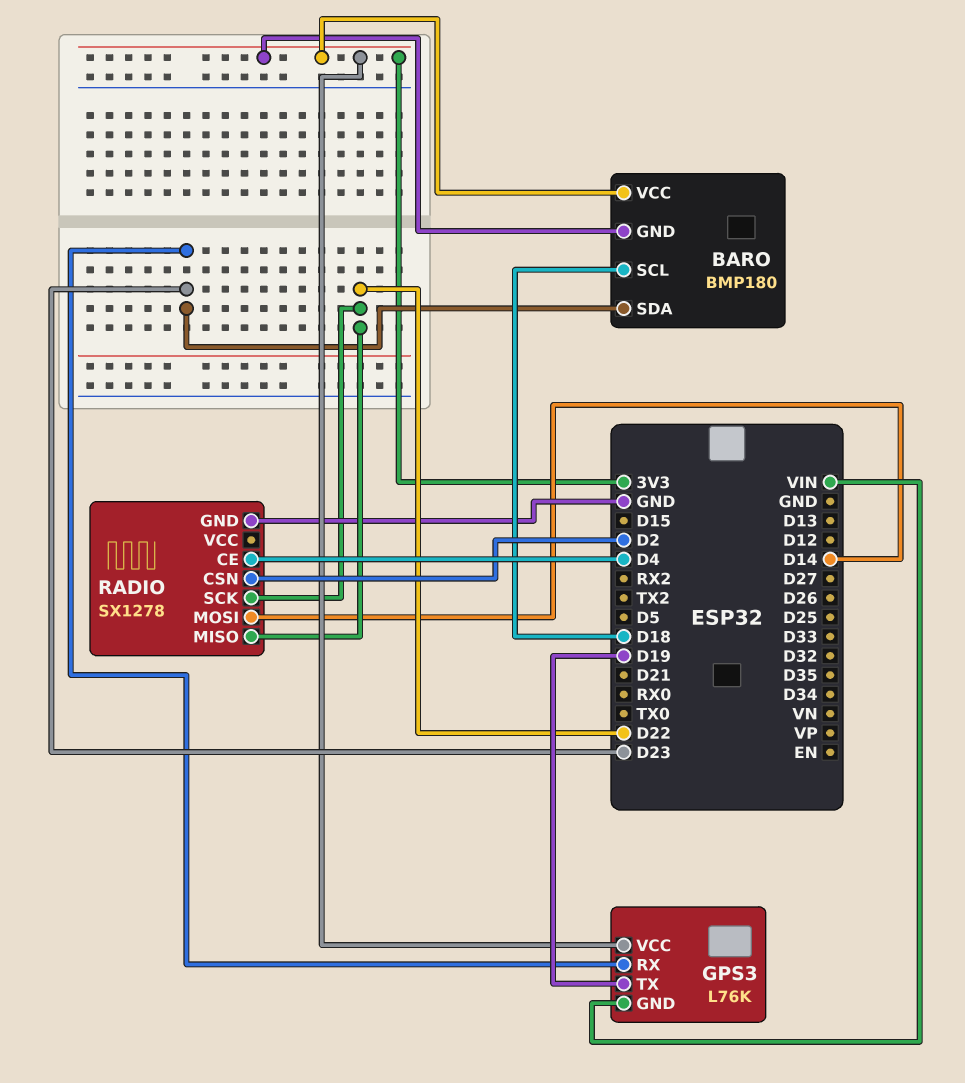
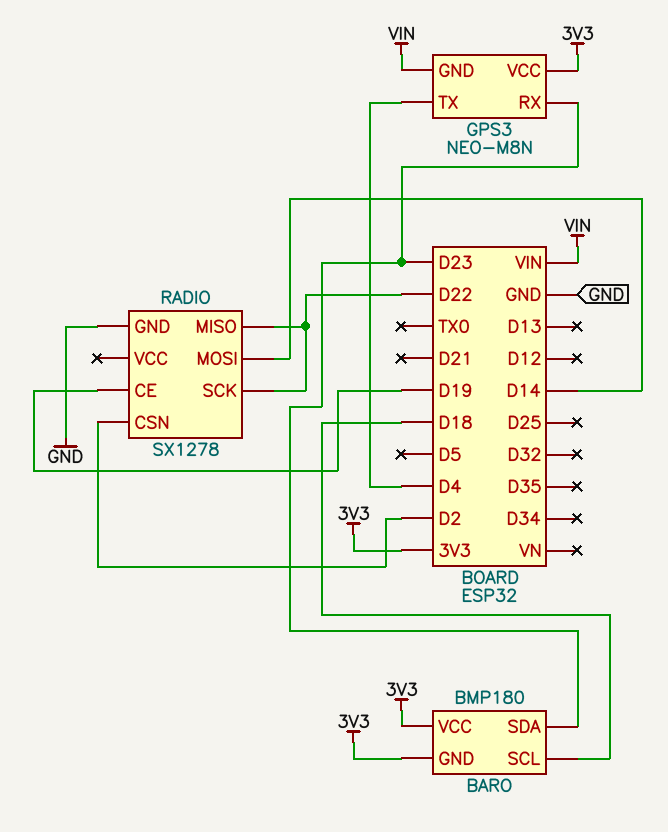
GPS3: L76K -> NEO-M8N
GPS3 pin TX: D19 -> D4
RADIO pin CE: D4 -> D19

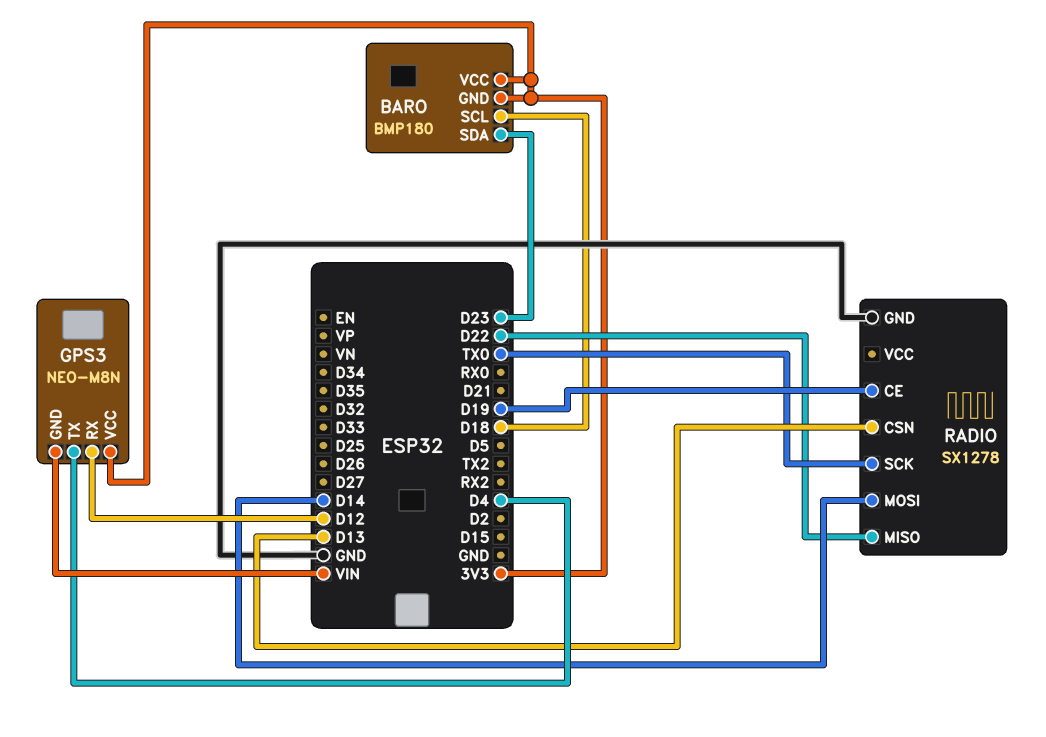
GPS3 pin RX: D23 -> D12
RADIO pin CSN: D2 -> D13
RADIO pin SCK: D22 -> TX0

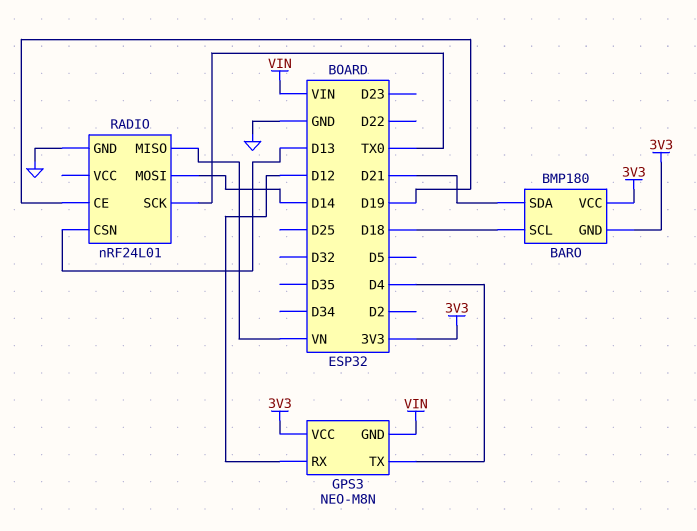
BARO pin SDA: D23 -> D21
RADIO: SX1278 -> nRF24L01
RADIO pin MISO: D22 -> VN

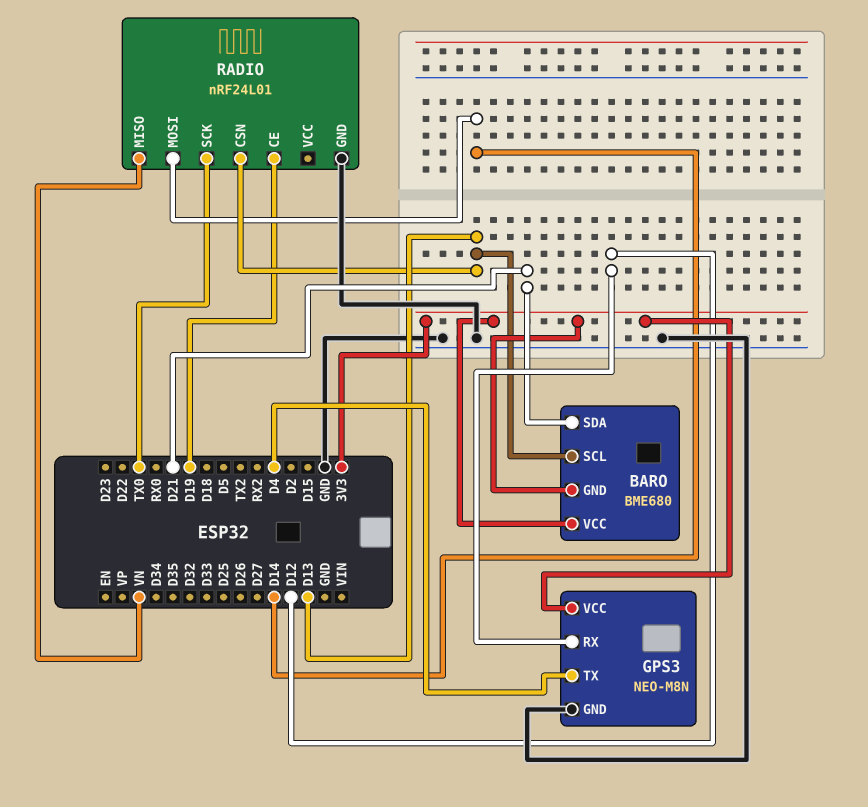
BARO: BMP180 -> BME680
BARO pin SCL: D18 -> D13
GPS3 pin GND: VIN -> GND

